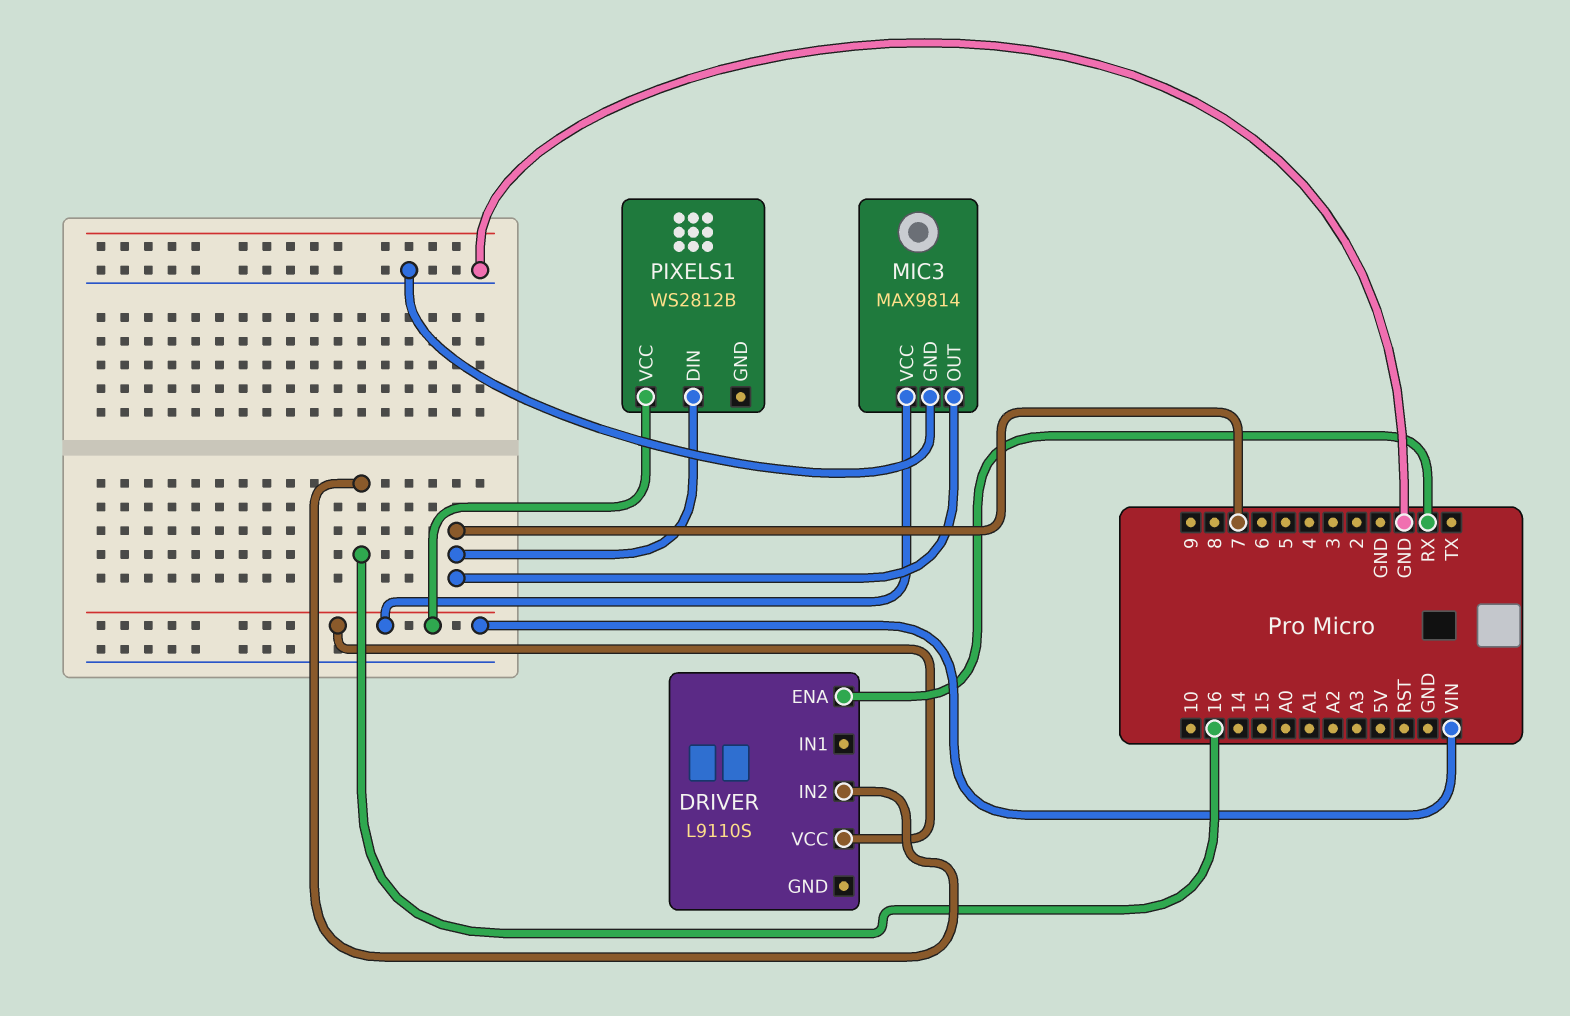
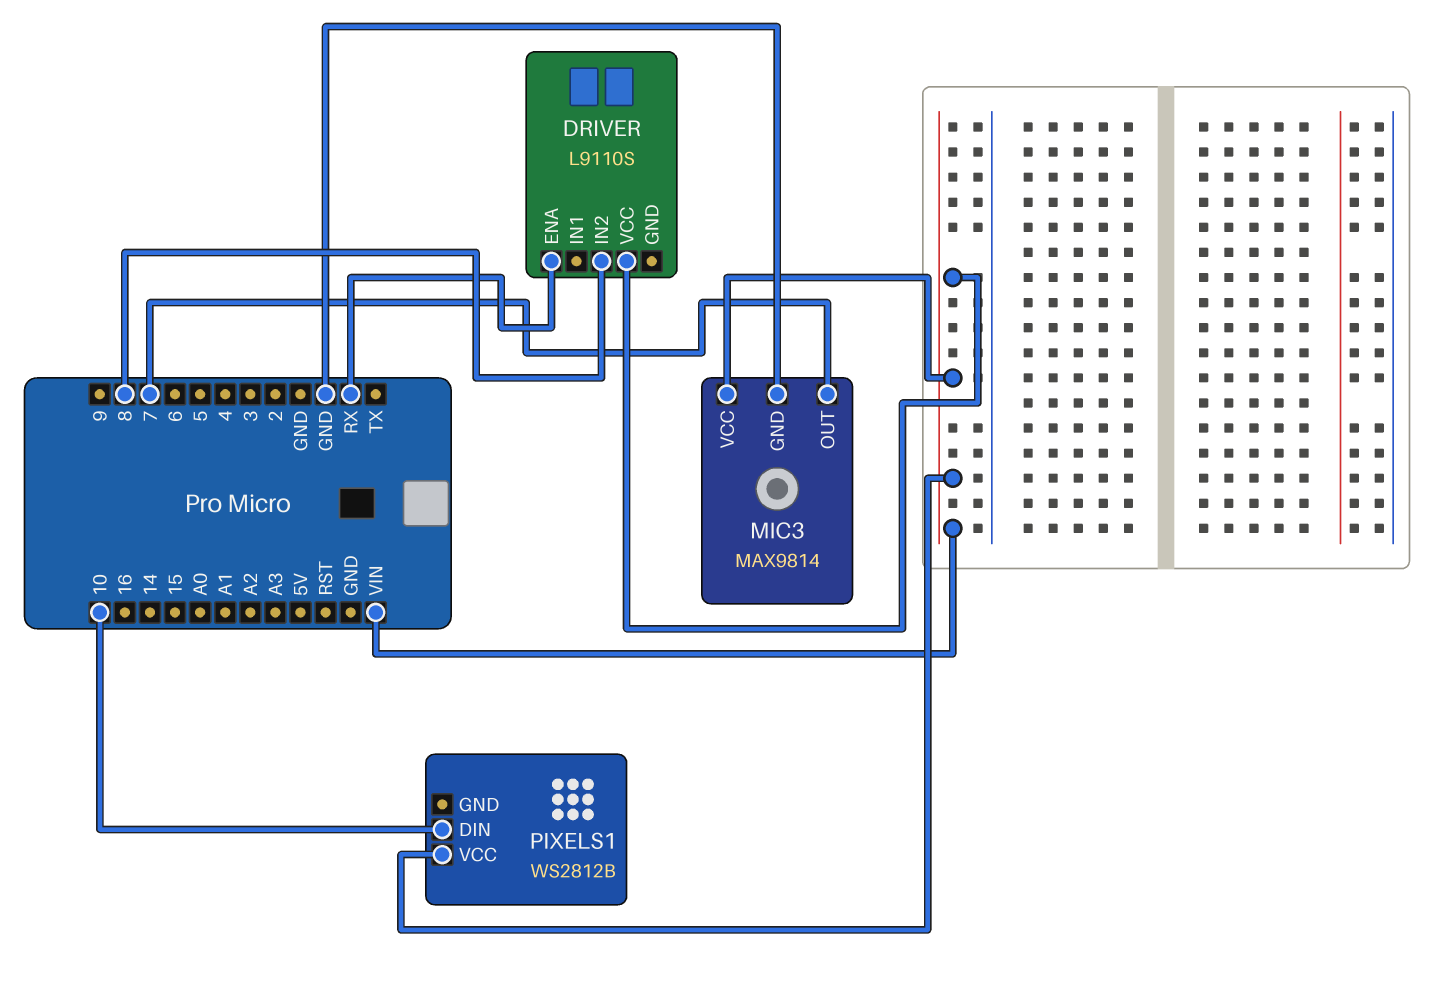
DRIVER pin IN2: 16 -> 8
PIXELS1 pin DIN: 7 -> 10

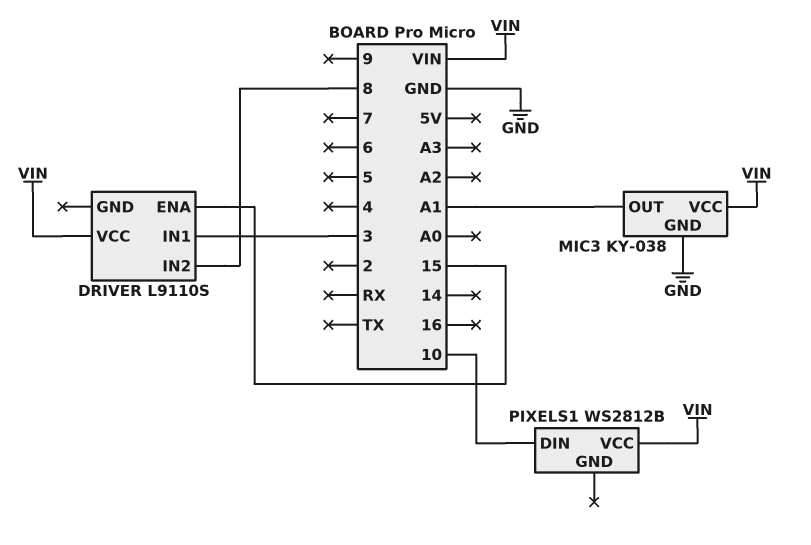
DRIVER pin ENA: RX -> 15
DRIVER pin IN1: none -> 3
MIC3: MAX9814 -> KY-038
MIC3 pin OUT: 7 -> A1

